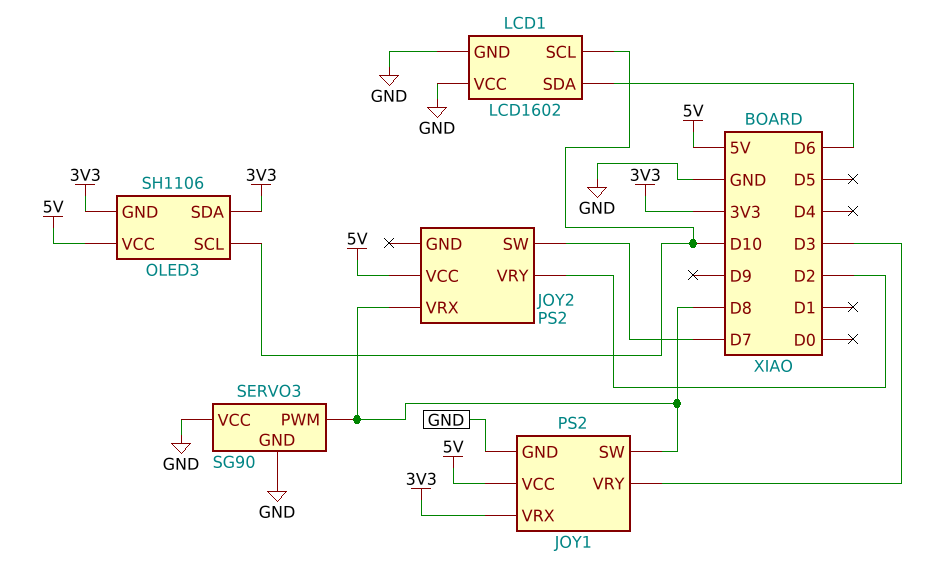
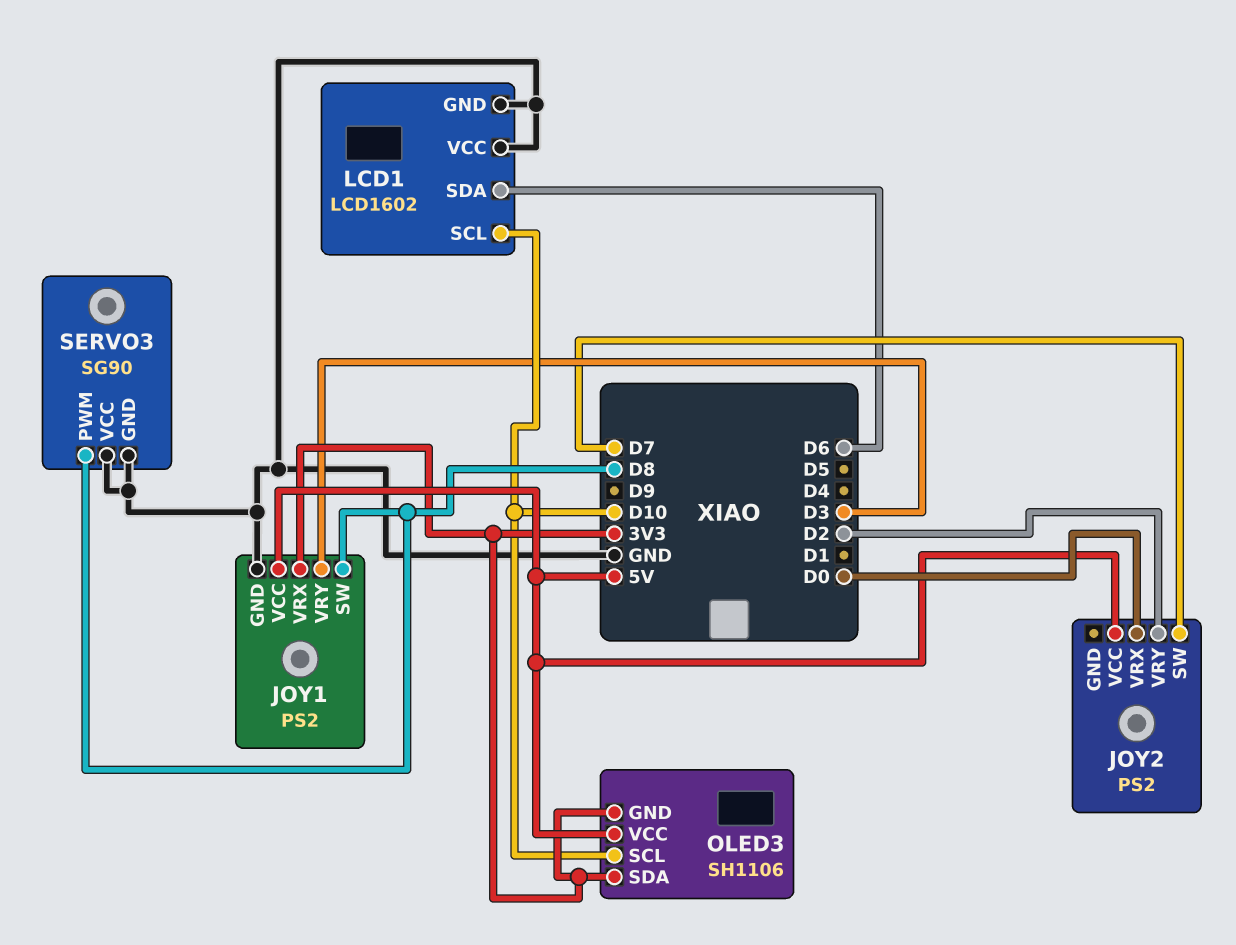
JOY2 pin VRX: D8 -> D0

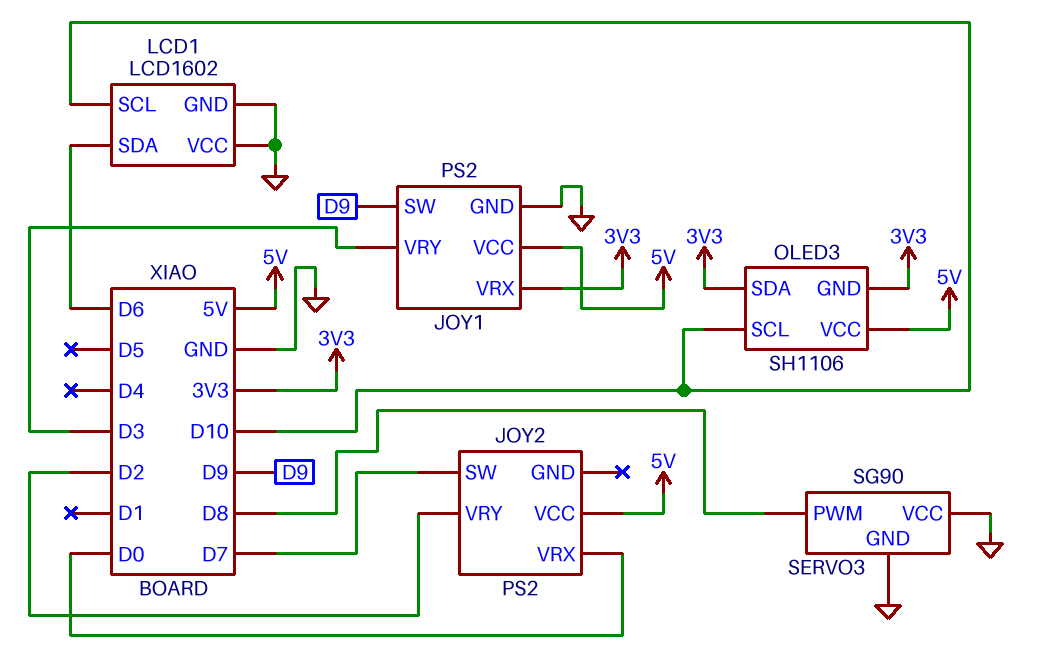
JOY1 pin SW: D8 -> D9

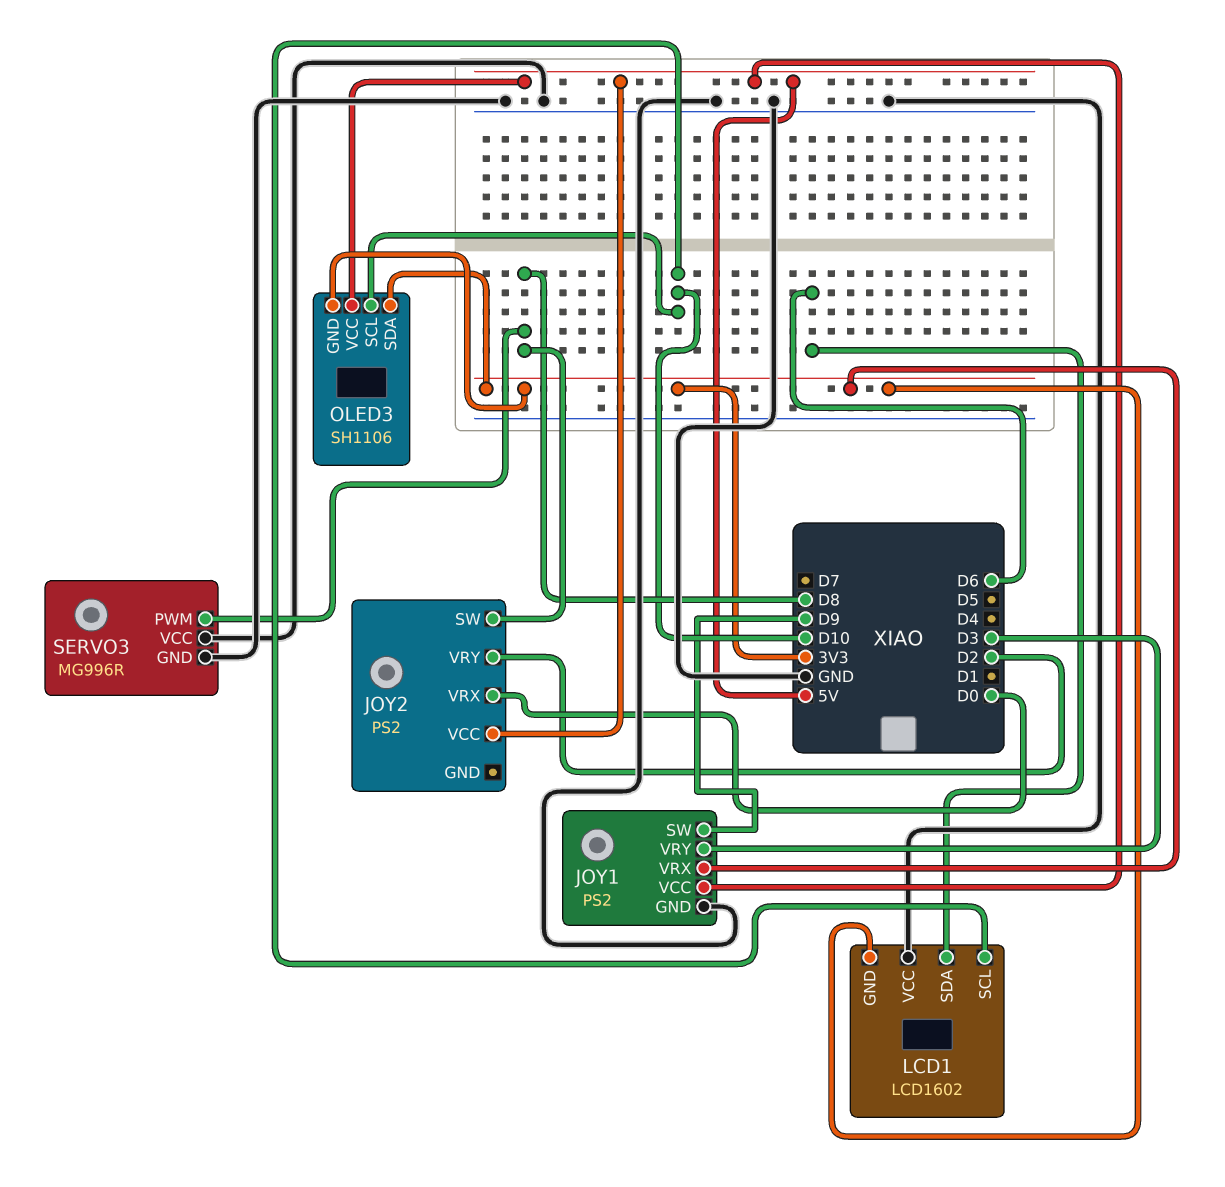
JOY2 pin SW: D7 -> D8
LCD1 pin GND: GND -> 3V3
SERVO3: SG90 -> MG996R

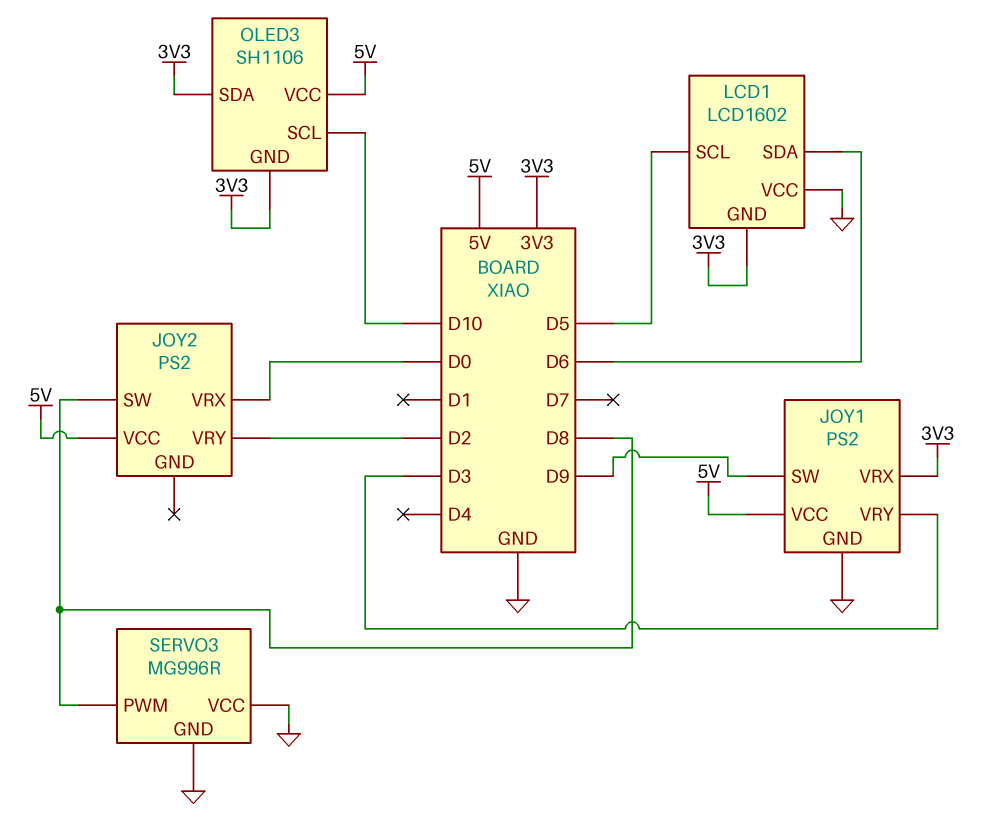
LCD1 pin SCL: D10 -> D5

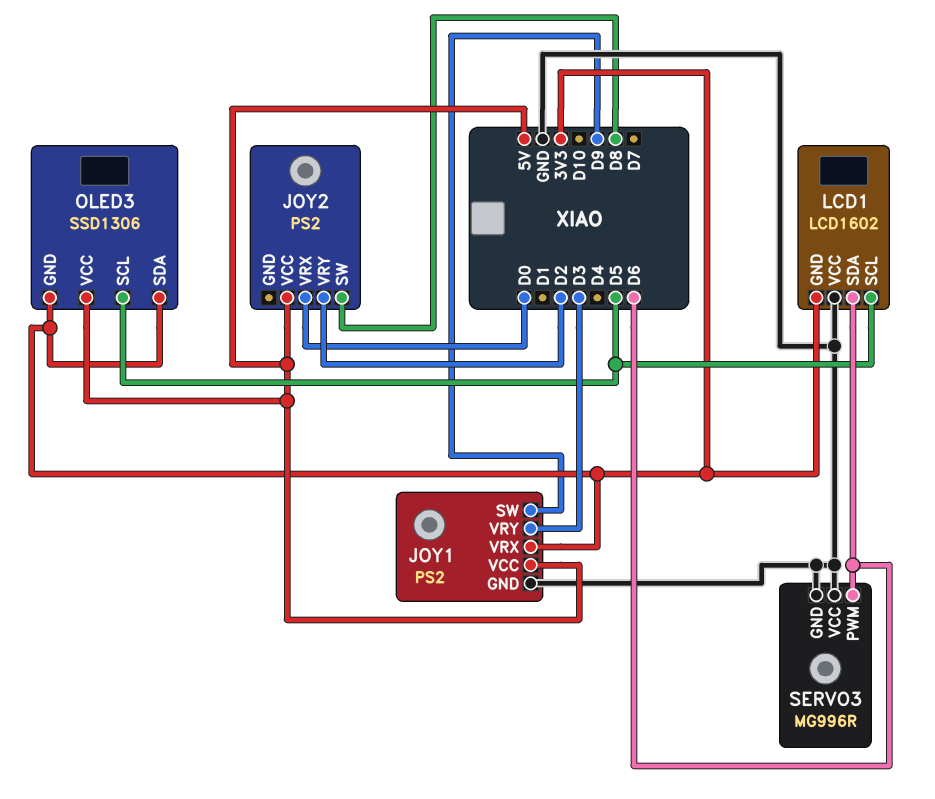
OLED3: SH1106 -> SSD1306
OLED3 pin SCL: D10 -> D5
SERVO3 pin PWM: D8 -> D6

